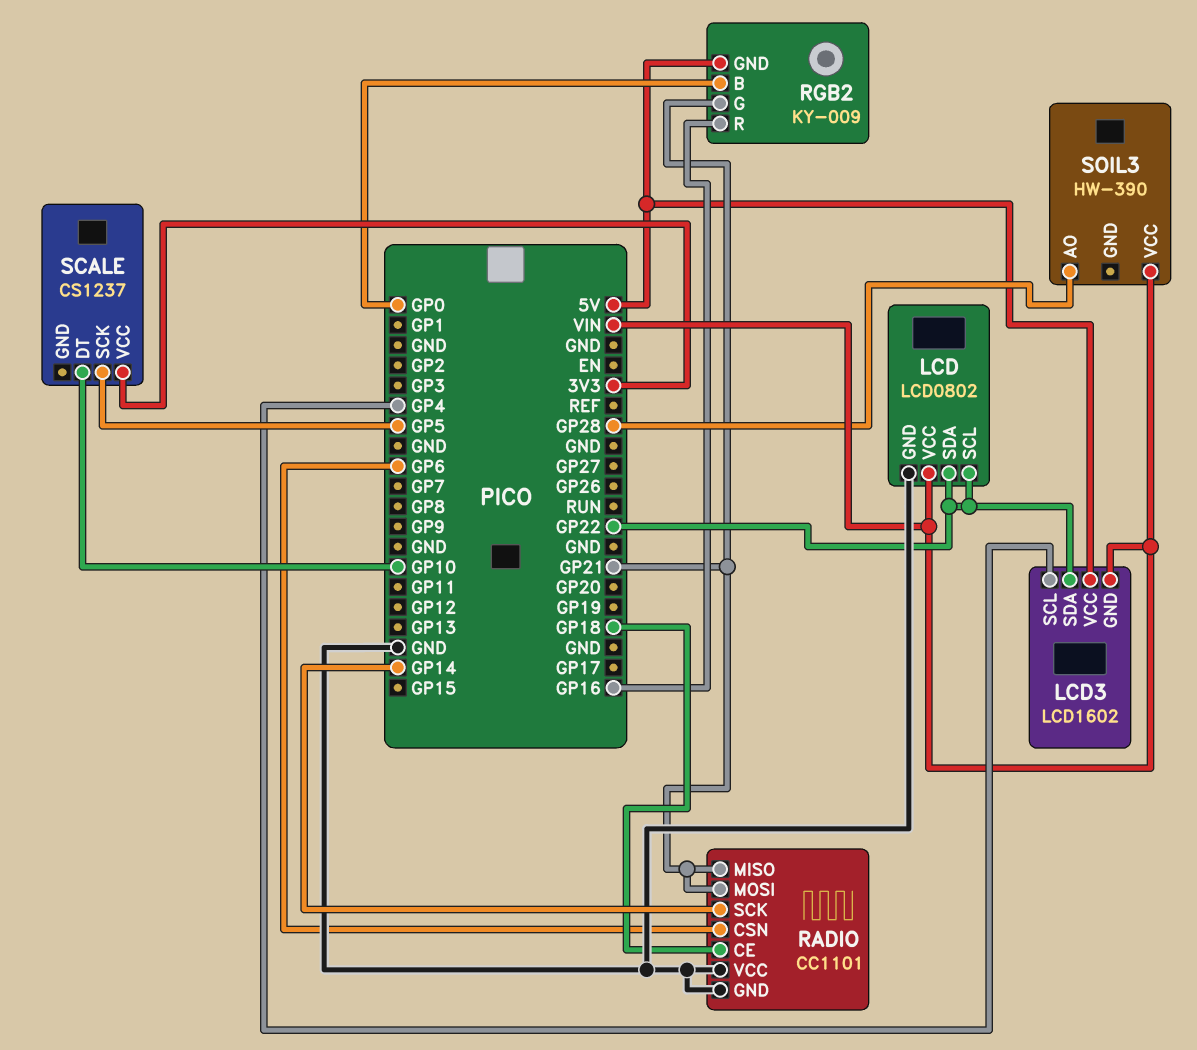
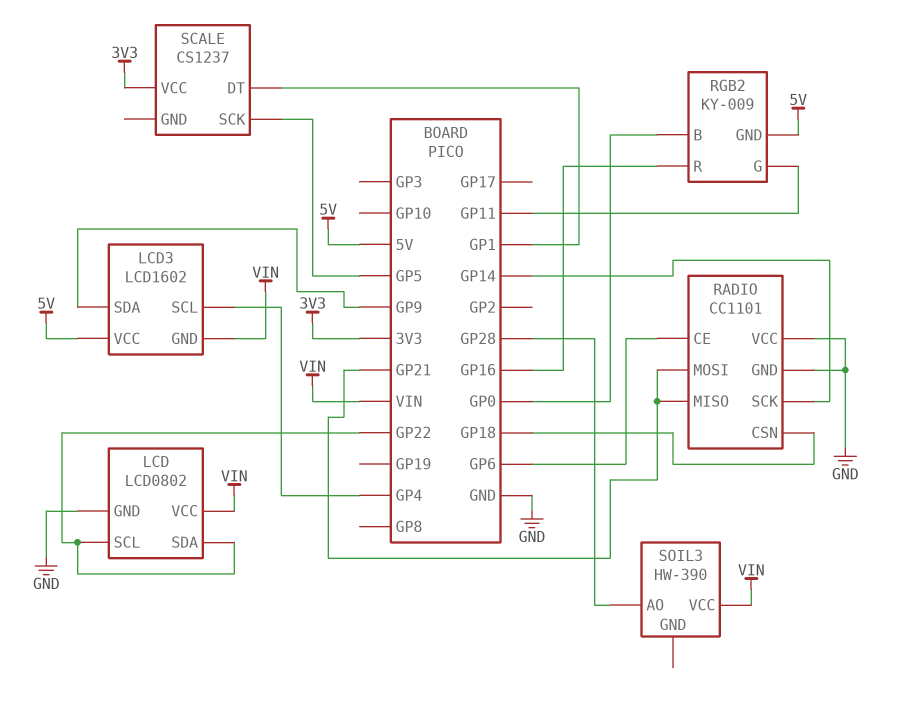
LCD3 pin SDA: GP22 -> GP9
RADIO pin CE: GP18 -> GP6
RADIO pin CSN: GP6 -> GP18
RGB2 pin G: GP21 -> GP11
SCALE pin DT: GP10 -> GP1

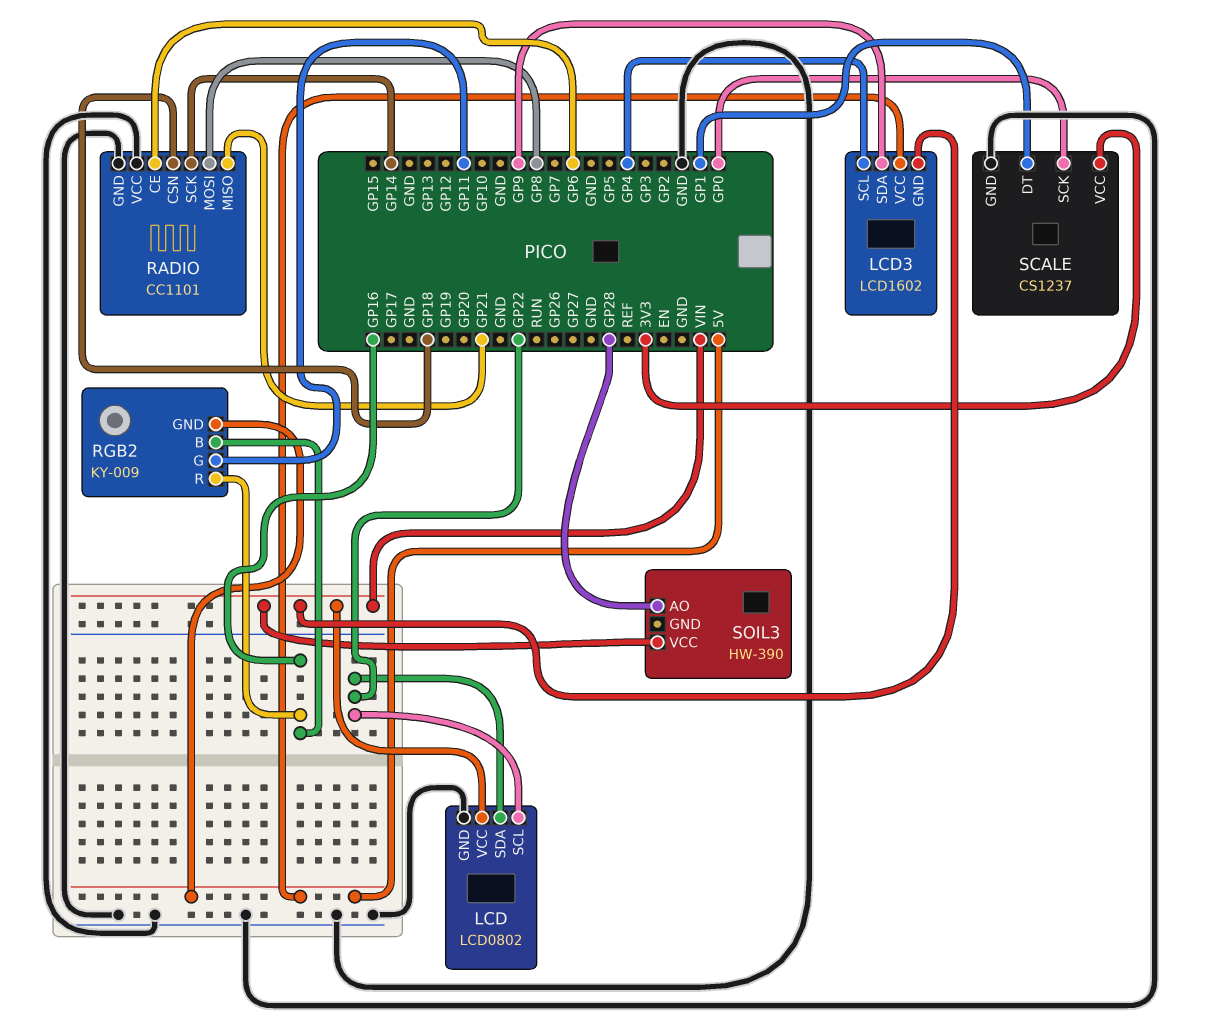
RADIO pin MOSI: GP21 -> GP8
RGB2 pin B: GP0 -> GP16
SCALE pin GND: none -> GND
SCALE pin SCK: GP5 -> GP0

